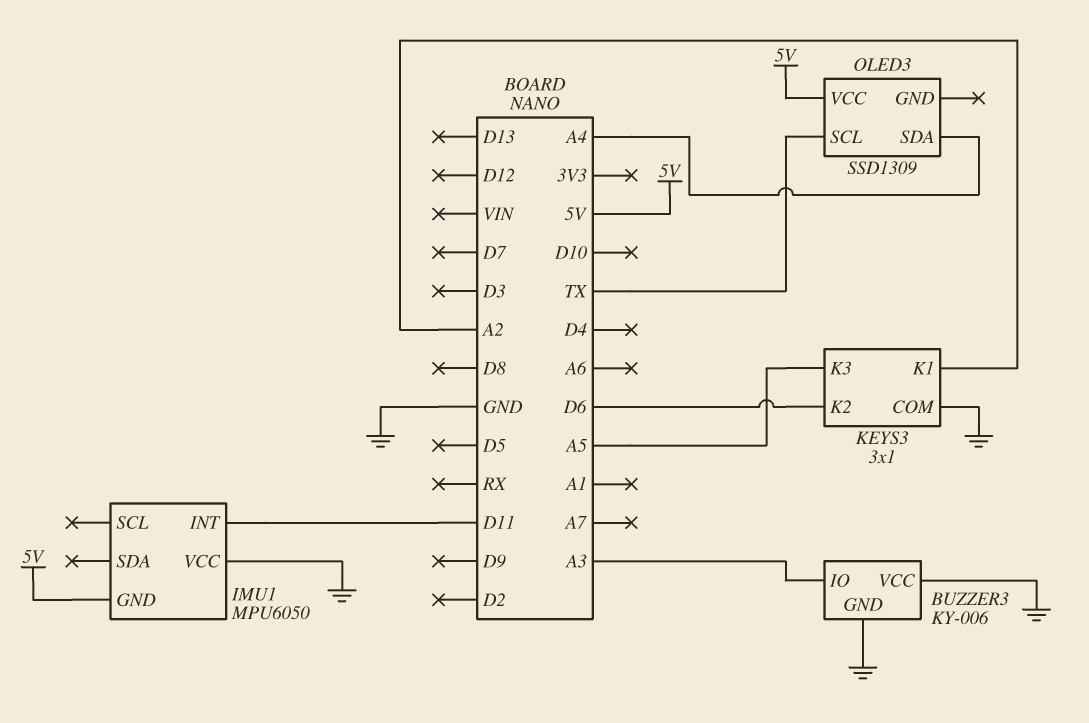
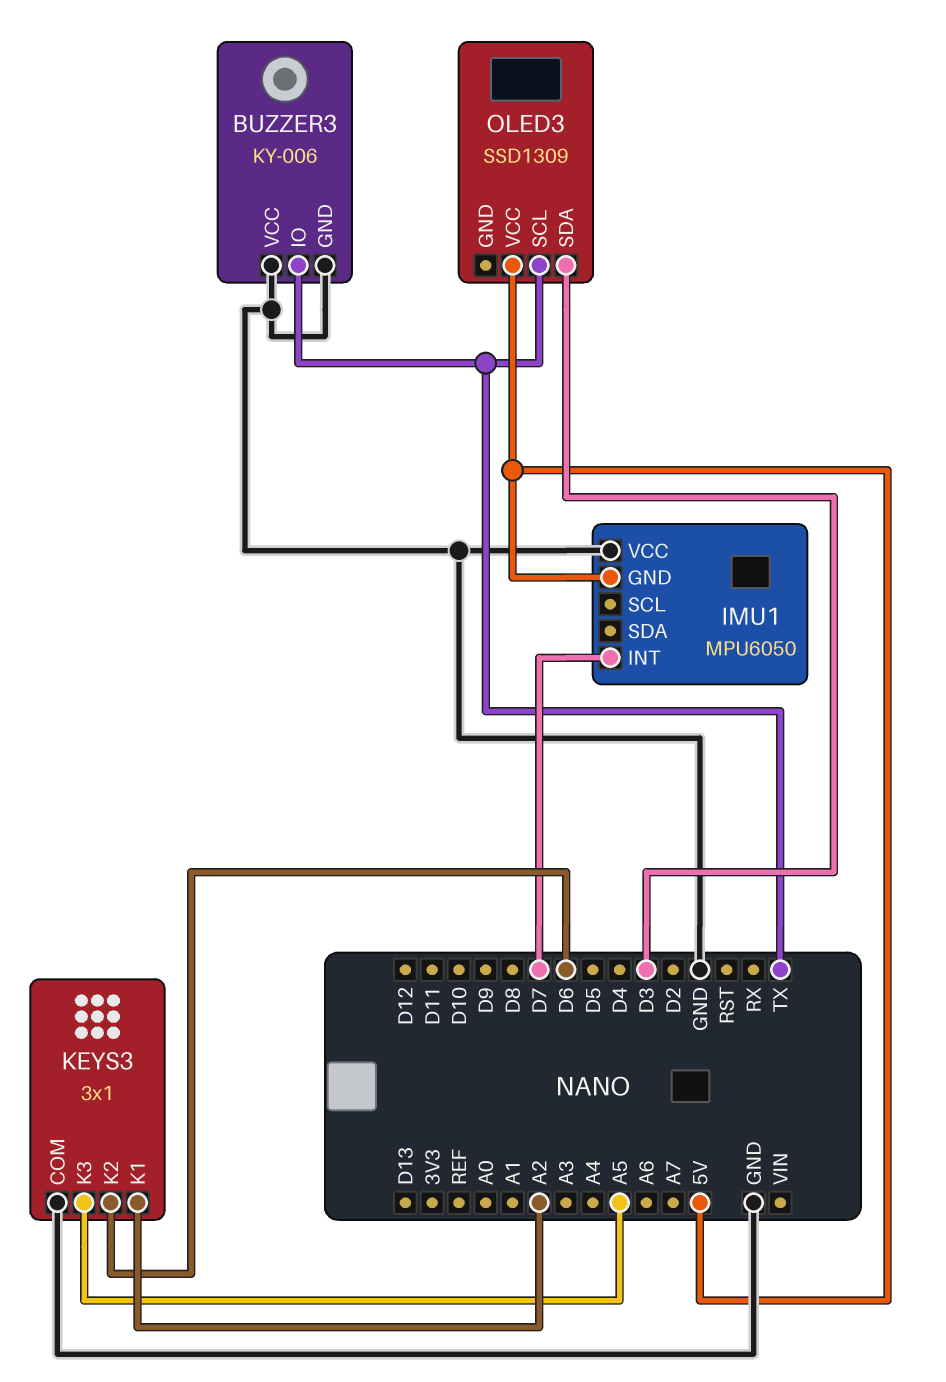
BUZZER3 pin IO: A3 -> TX
IMU1 pin INT: D11 -> D7
OLED3 pin SDA: A4 -> D3

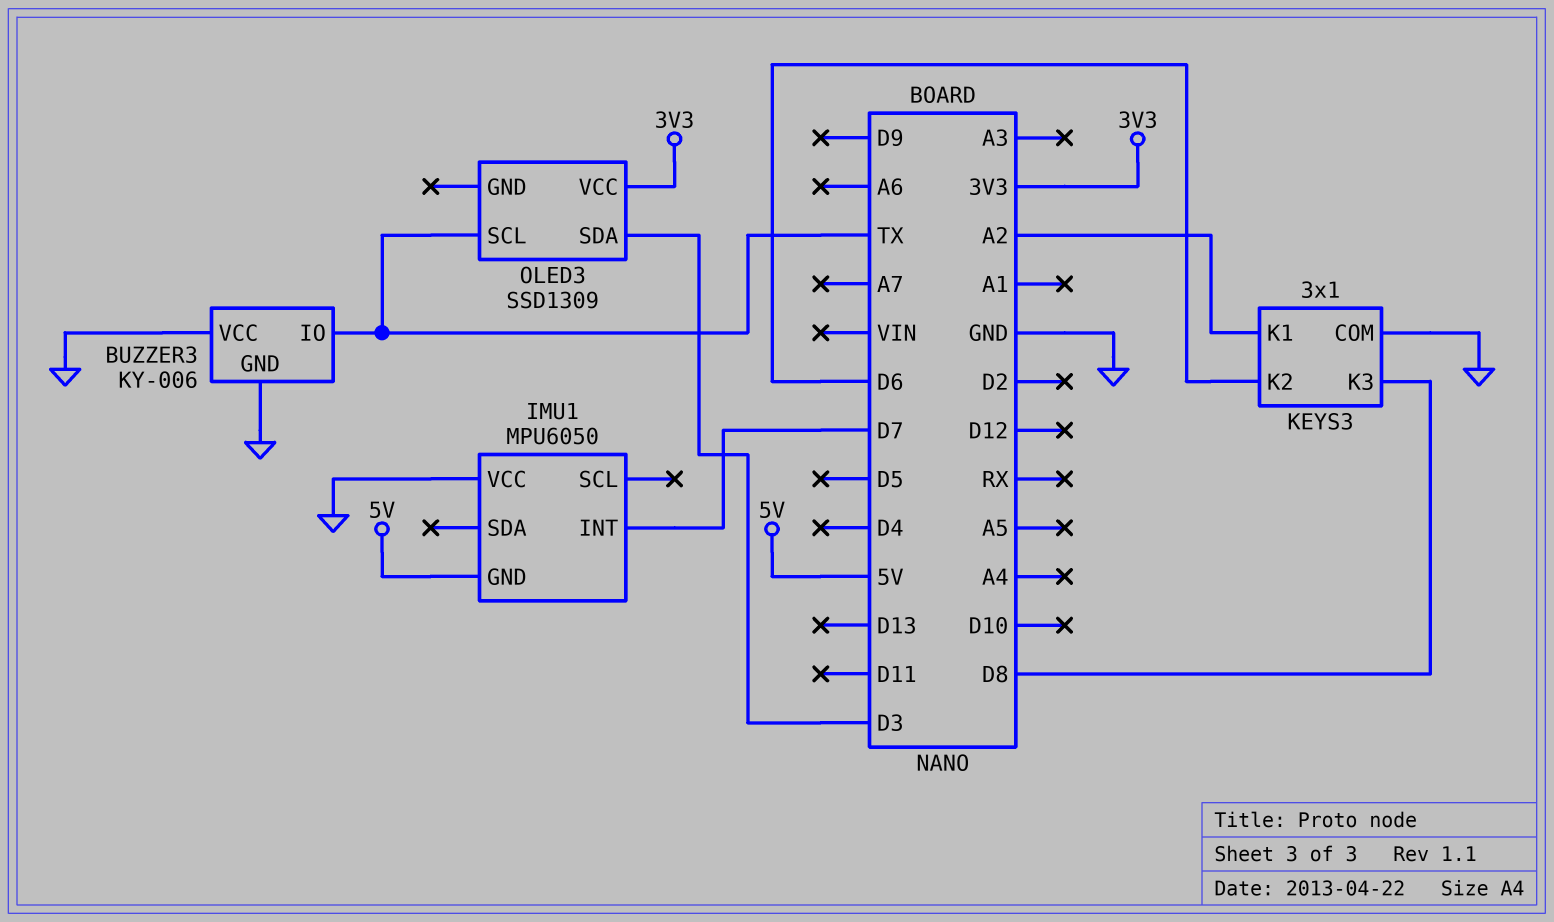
KEYS3 pin K3: A5 -> D8
OLED3 pin VCC: 5V -> 3V3

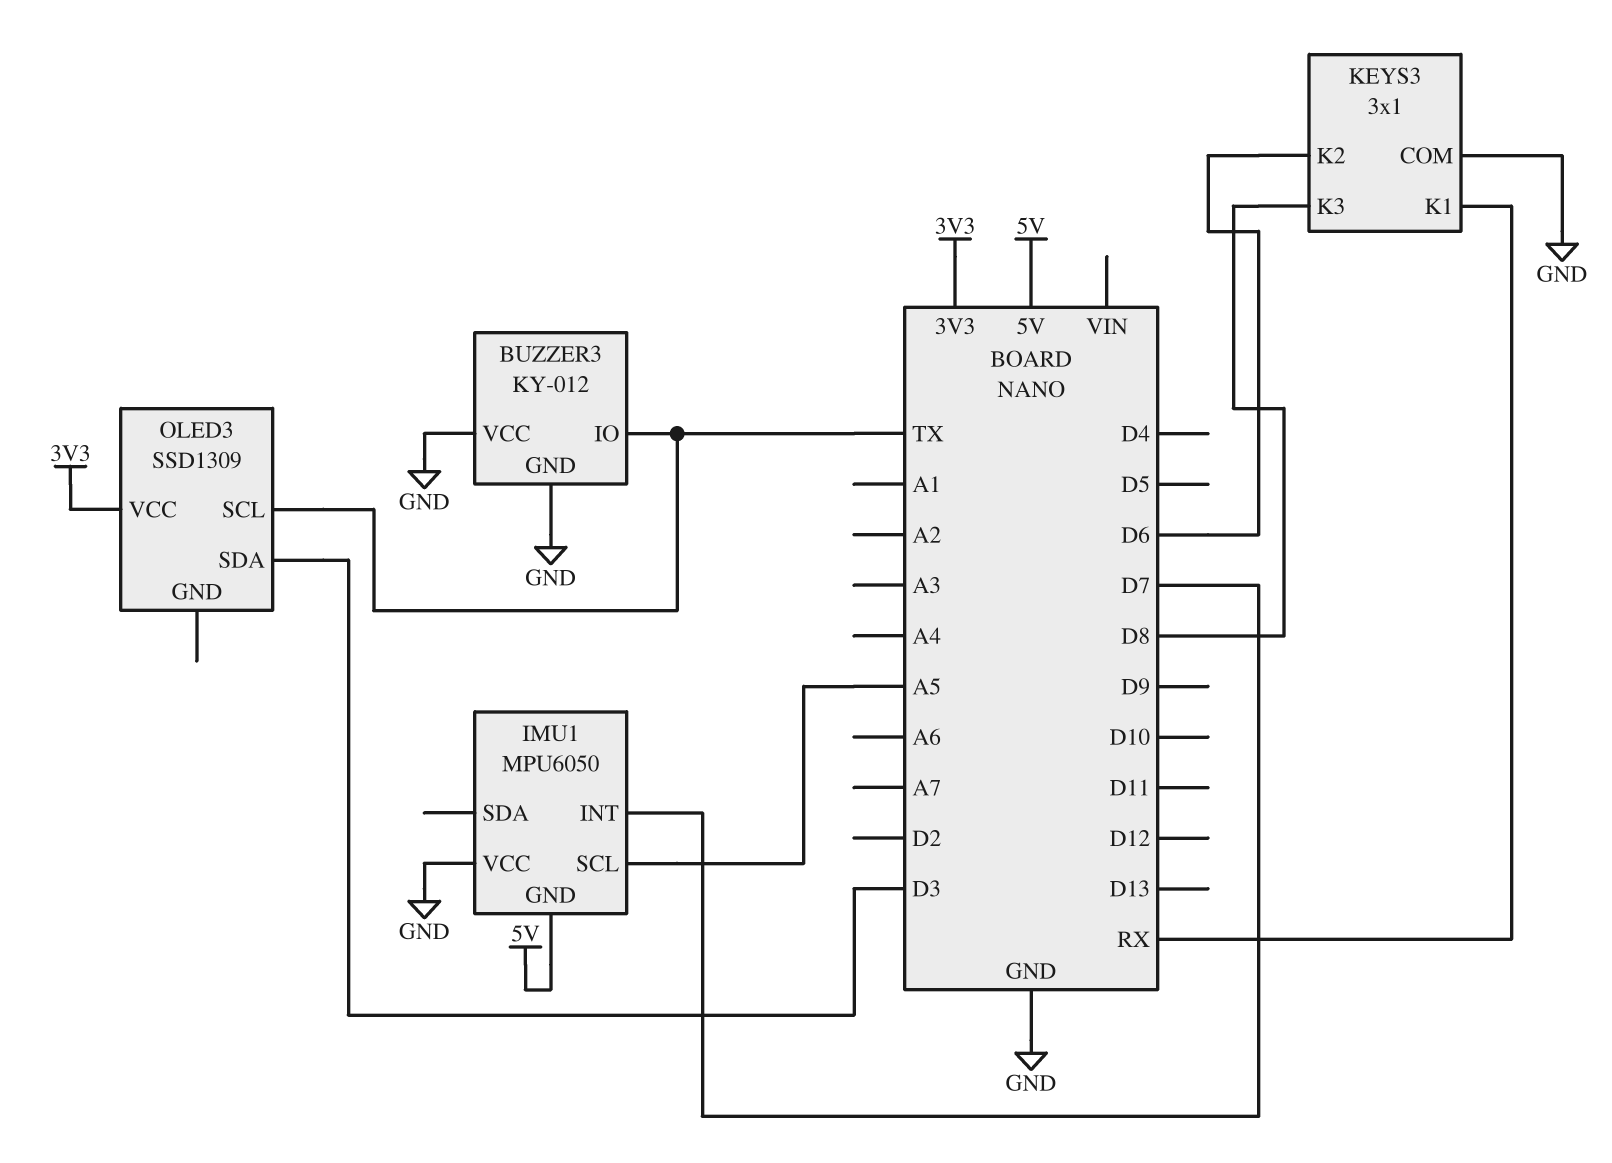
BUZZER3: KY-006 -> KY-012
IMU1 pin SCL: none -> A5
KEYS3 pin K1: A2 -> RX

